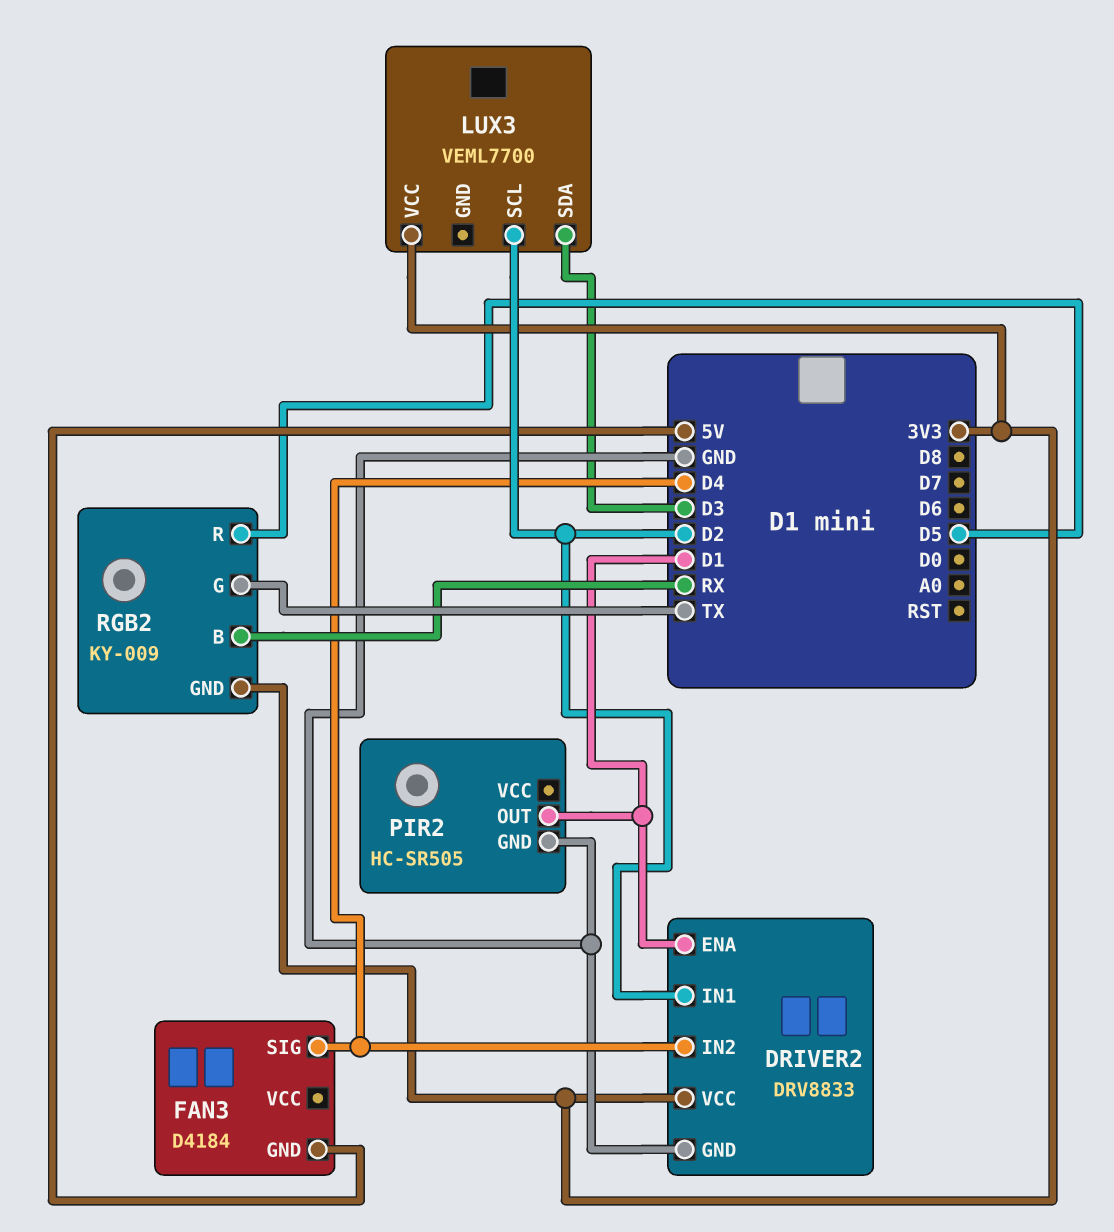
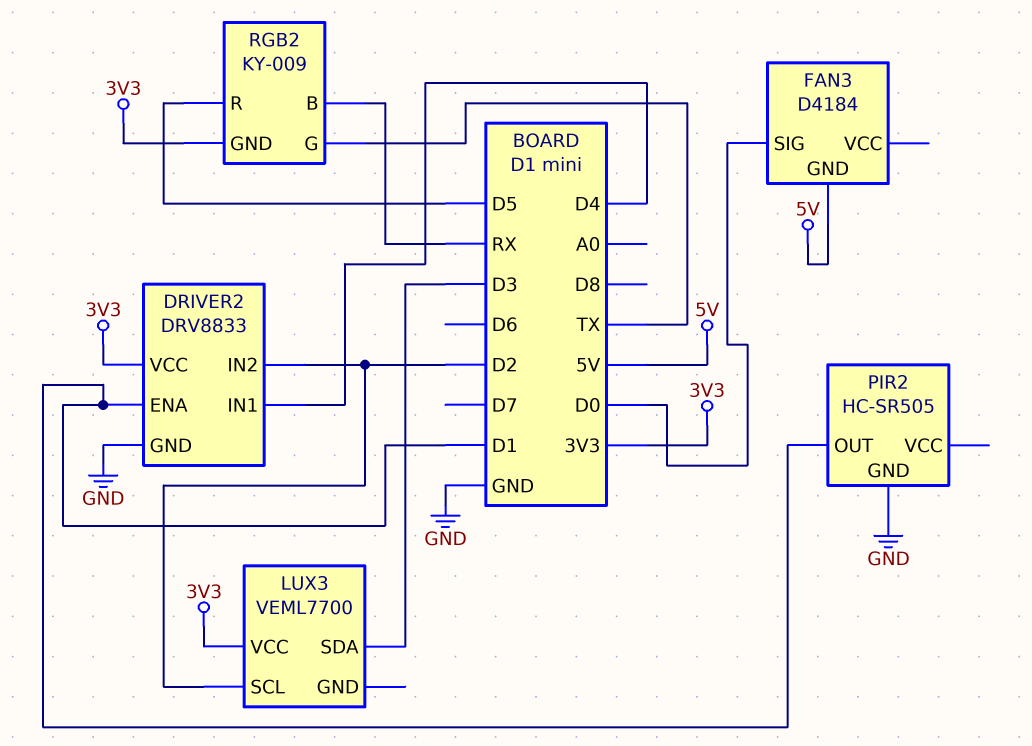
DRIVER2 pin IN1: D2 -> D4
DRIVER2 pin IN2: D4 -> D2
FAN3 pin SIG: D4 -> D0

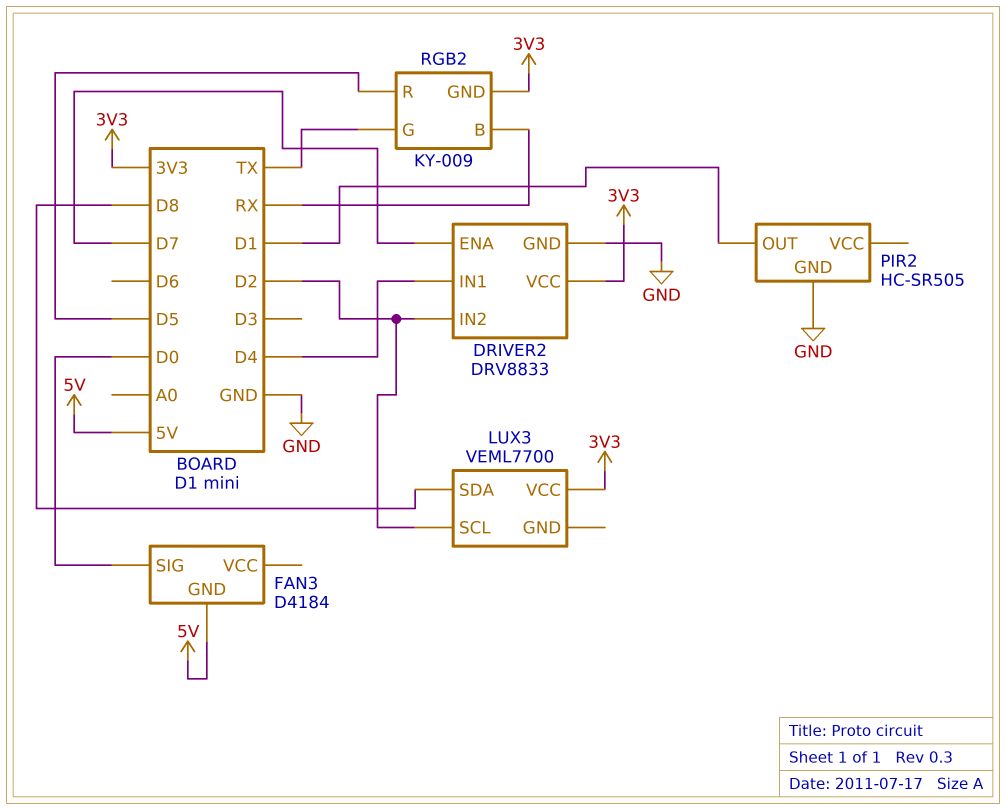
DRIVER2 pin ENA: D1 -> D7
LUX3 pin SDA: D3 -> D8

